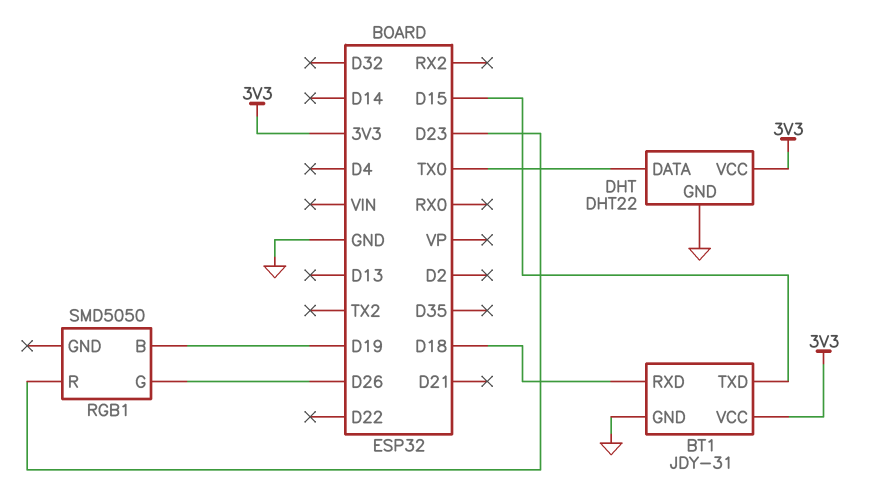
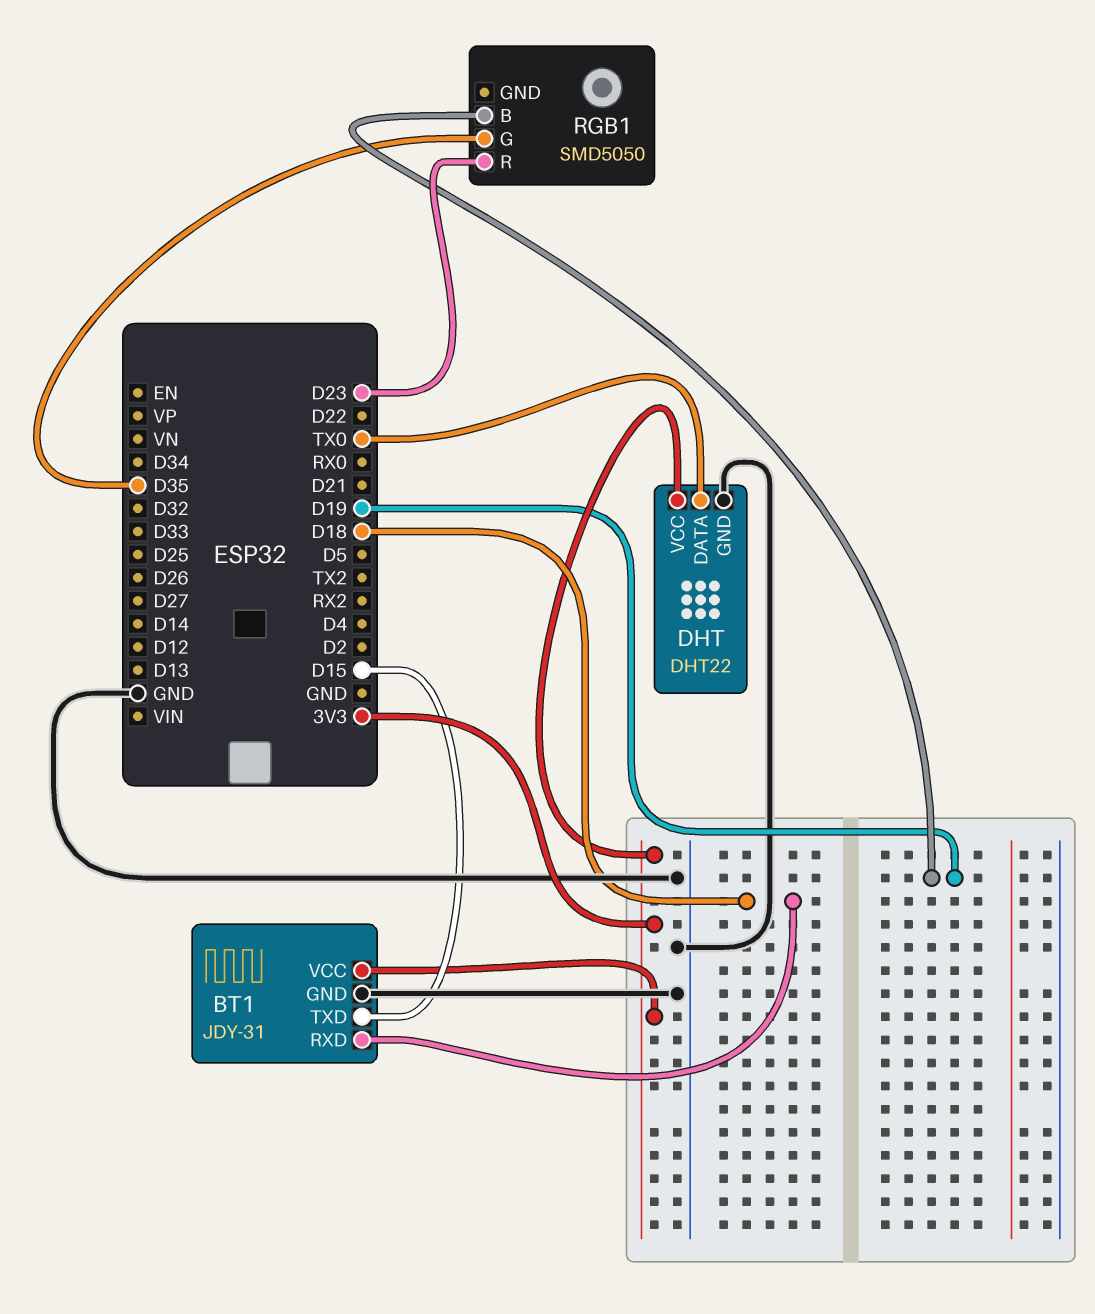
RGB1 pin G: D26 -> D35

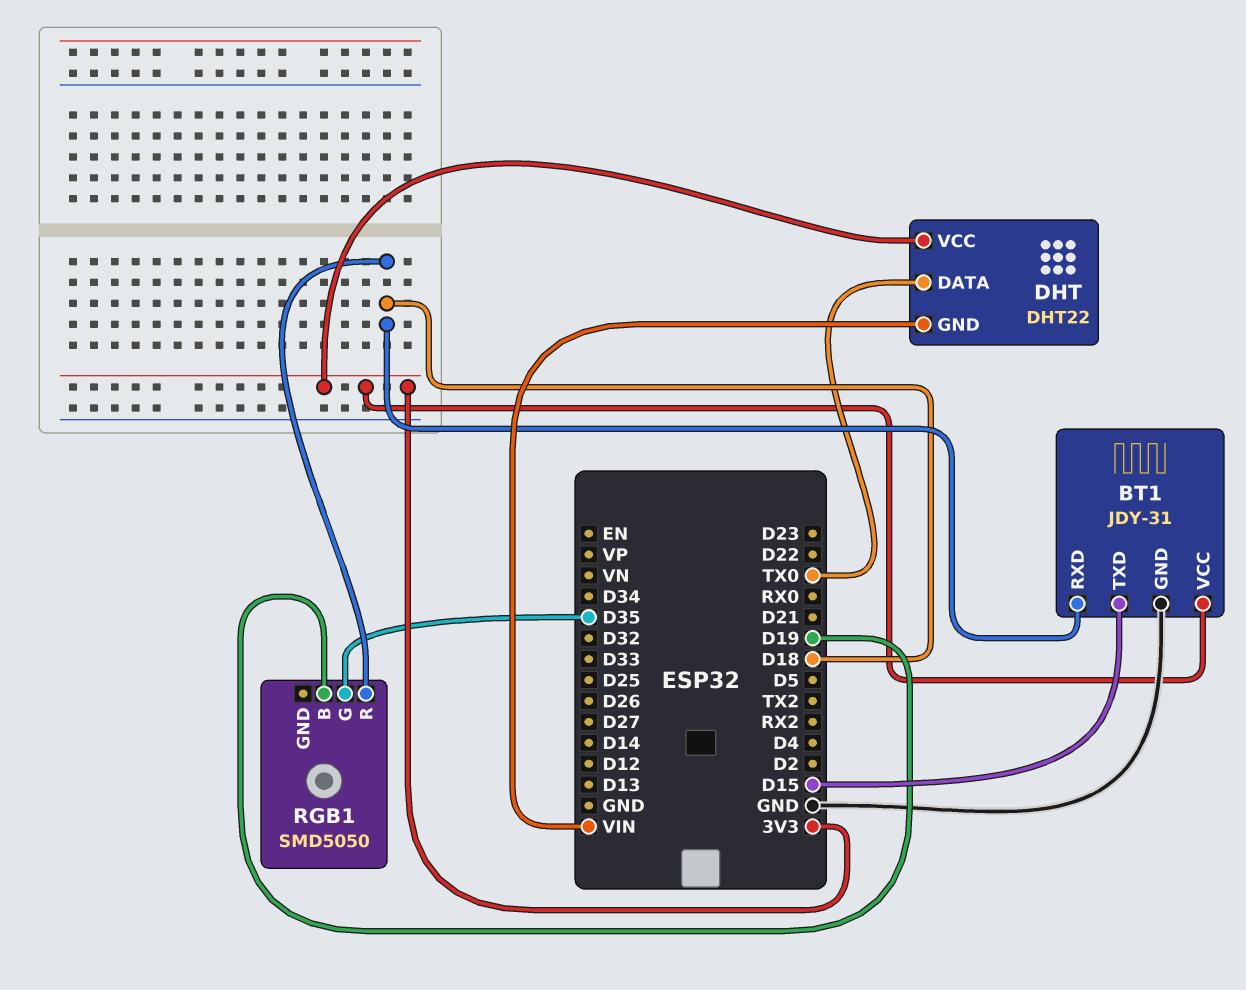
DHT pin GND: GND -> VIN
RGB1 pin R: D23 -> D18

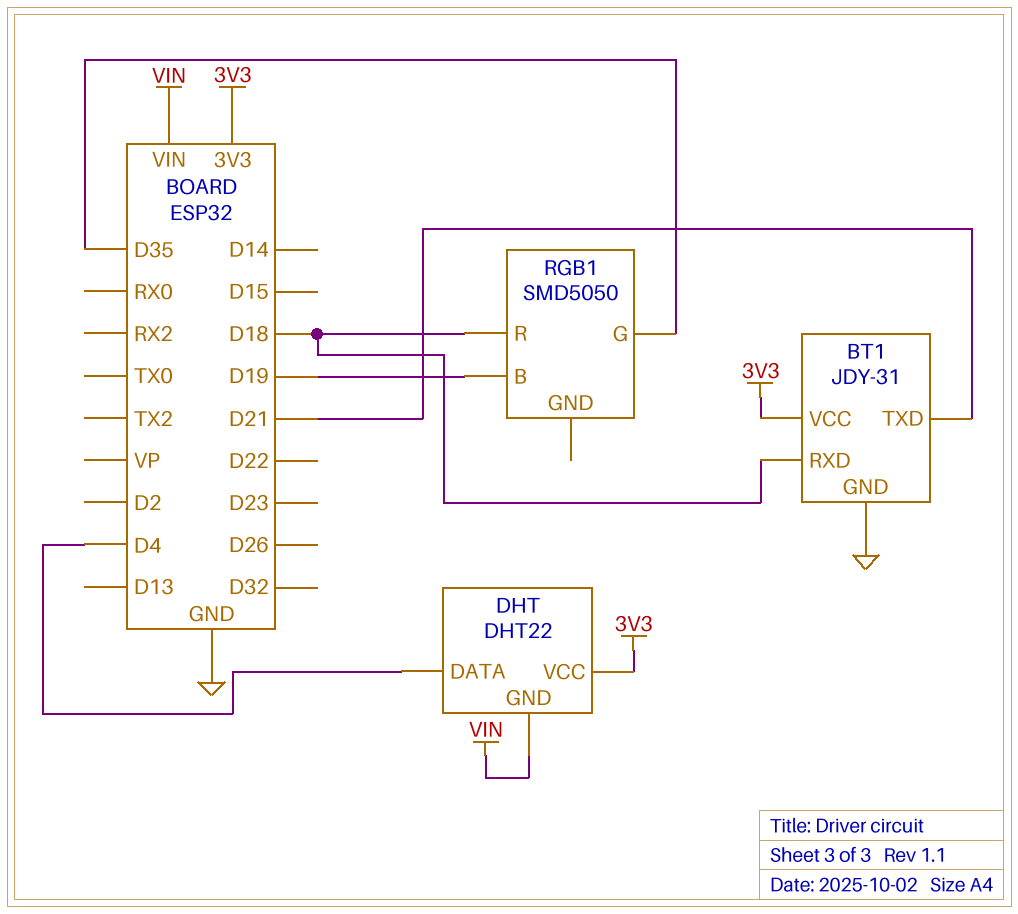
BT1 pin TXD: D15 -> D21
DHT pin DATA: TX0 -> D4

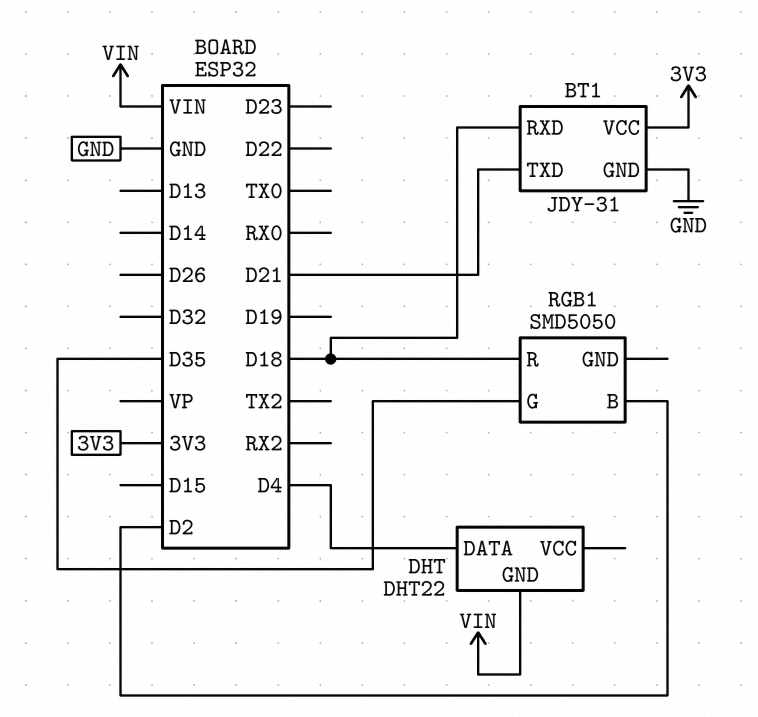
DHT pin VCC: 3V3 -> none
RGB1 pin B: D19 -> D2

